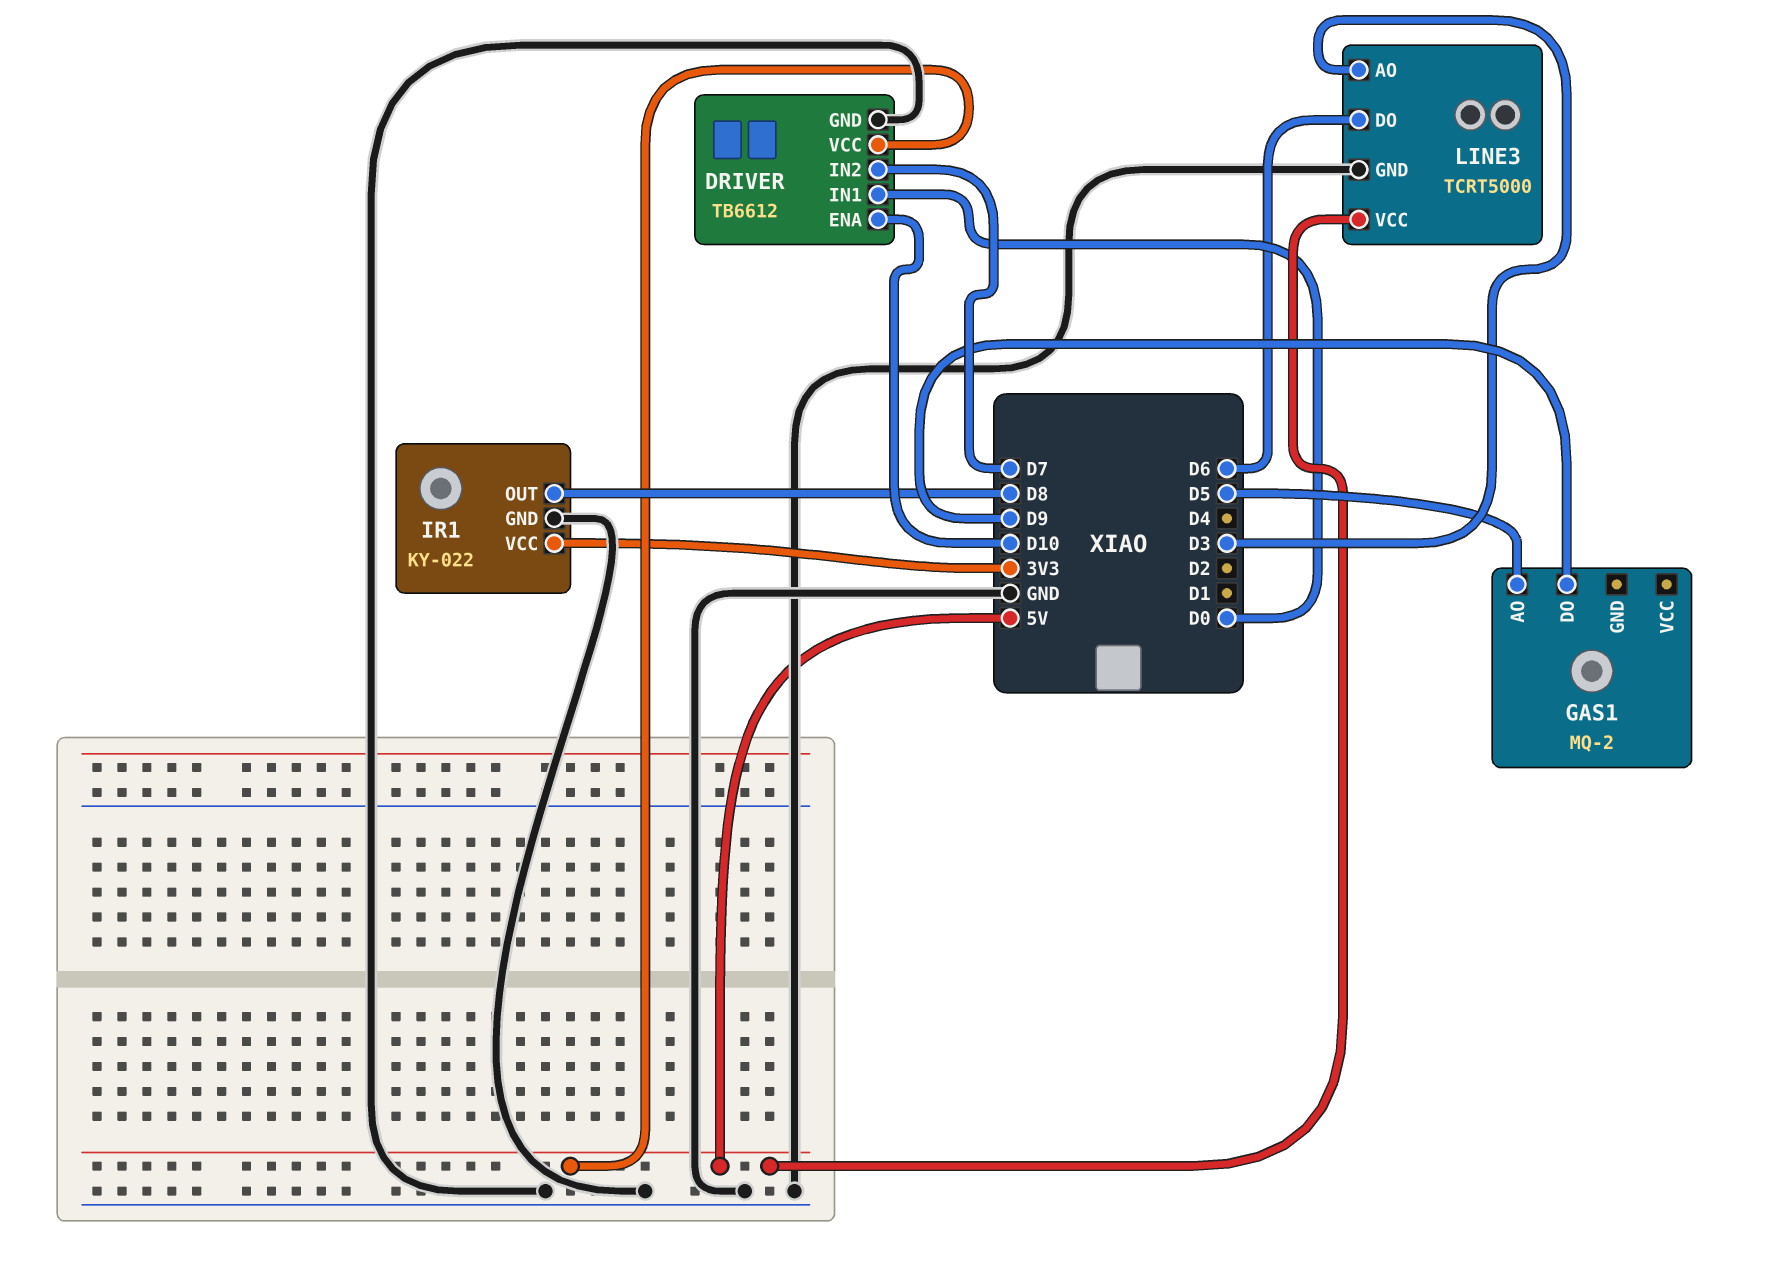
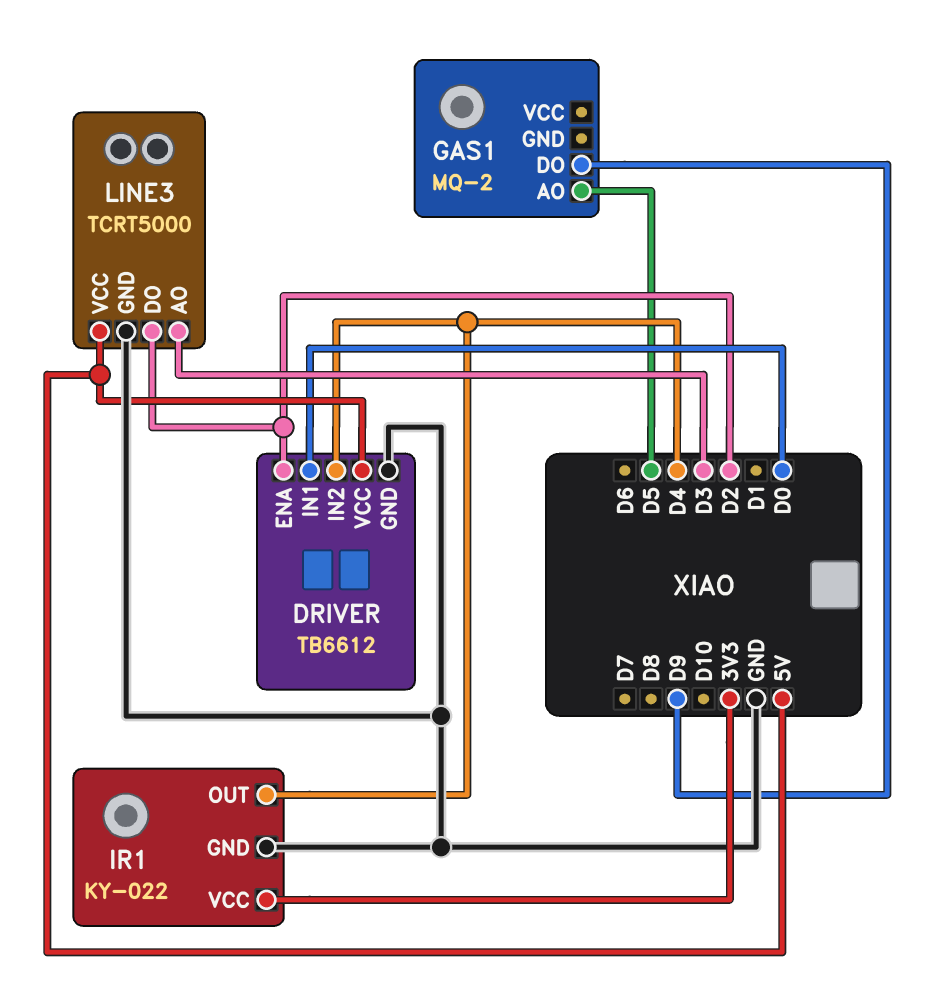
DRIVER pin ENA: D10 -> D2
DRIVER pin IN2: D7 -> D4
IR1 pin OUT: D8 -> D4
LINE3 pin DO: D6 -> D2

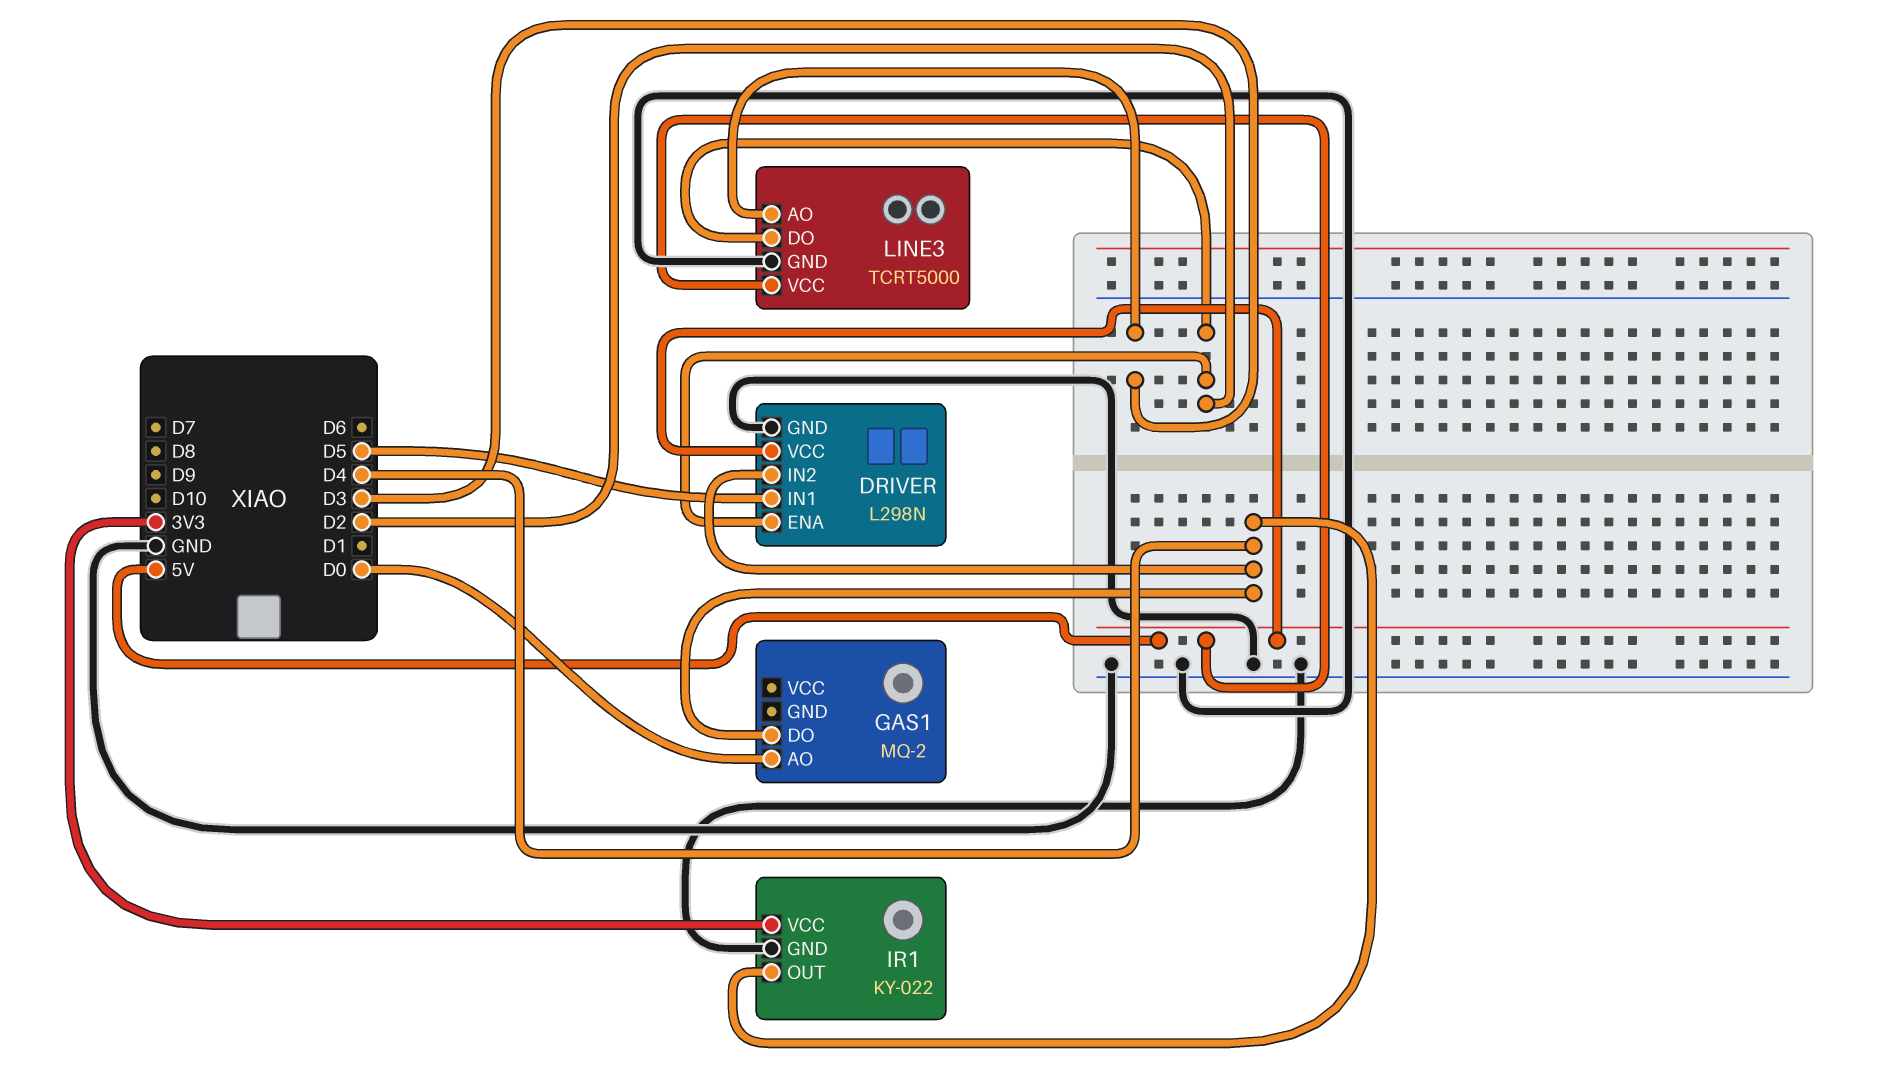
DRIVER: TB6612 -> L298N
DRIVER pin IN1: D0 -> D5
GAS1 pin AO: D5 -> D0
GAS1 pin DO: D9 -> D4

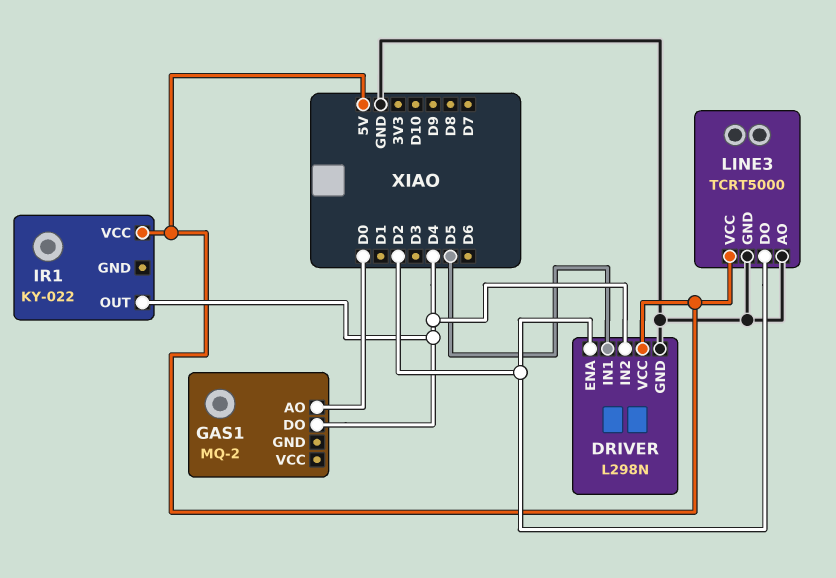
IR1 pin GND: GND -> none
IR1 pin VCC: 3V3 -> 5V
LINE3 pin AO: D3 -> GND

